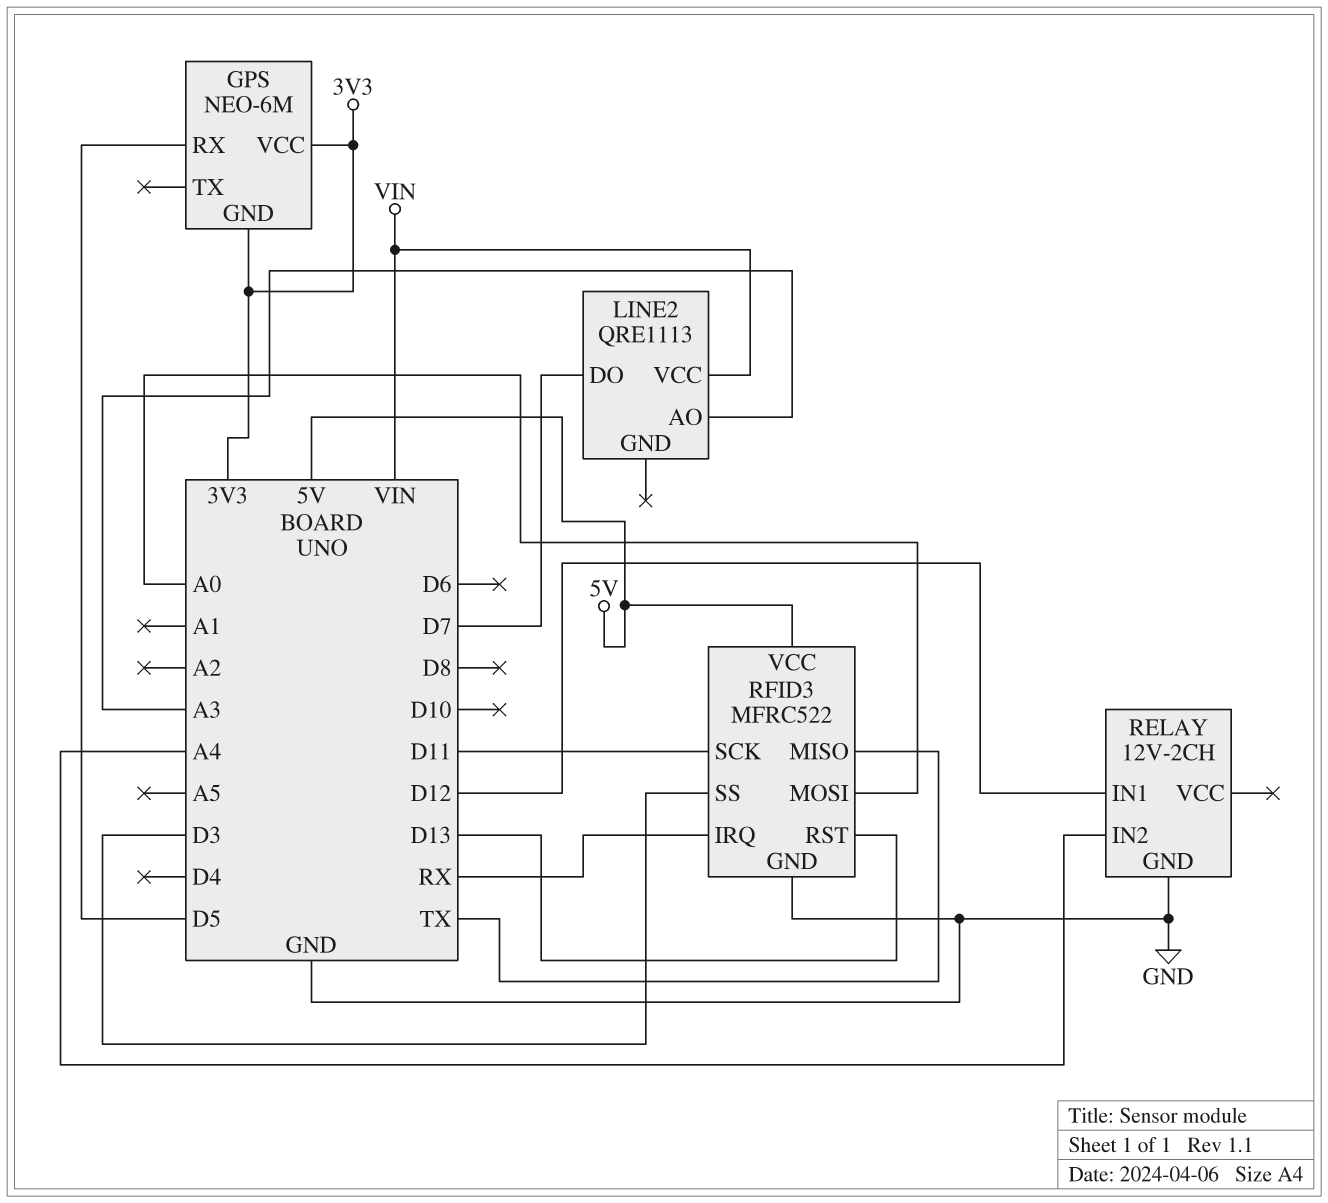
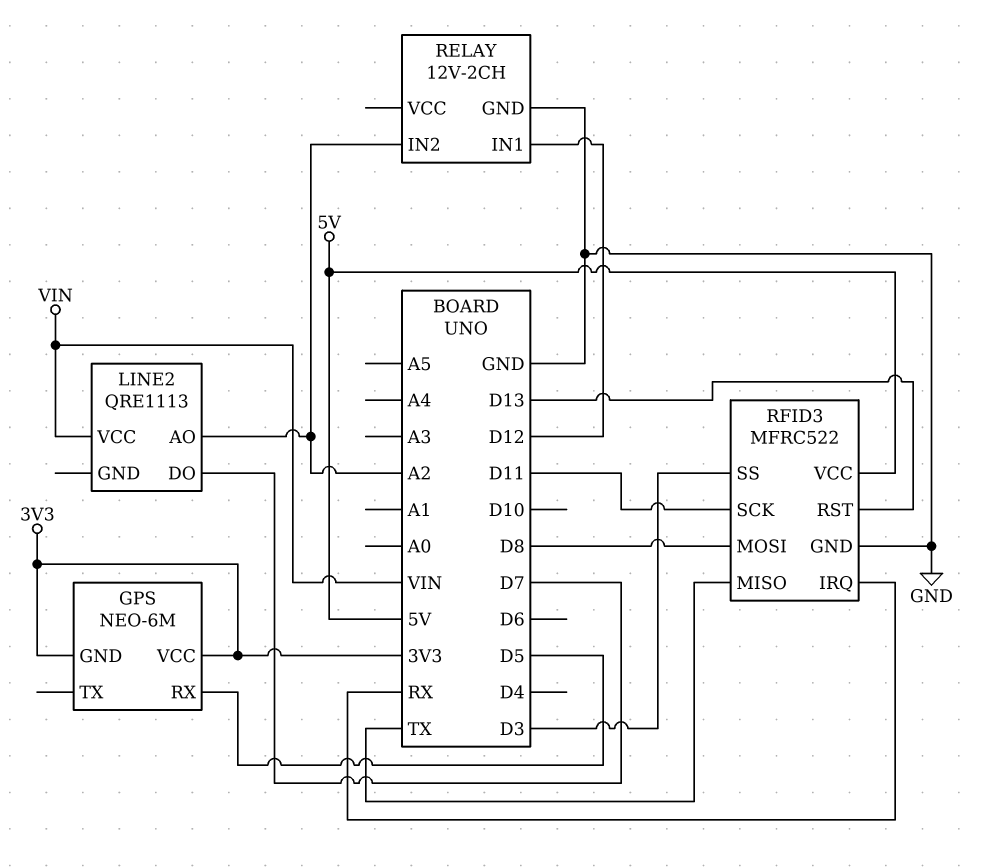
LINE2 pin AO: A3 -> A2
RELAY pin IN2: A4 -> A2
RFID3 pin MOSI: A0 -> D8

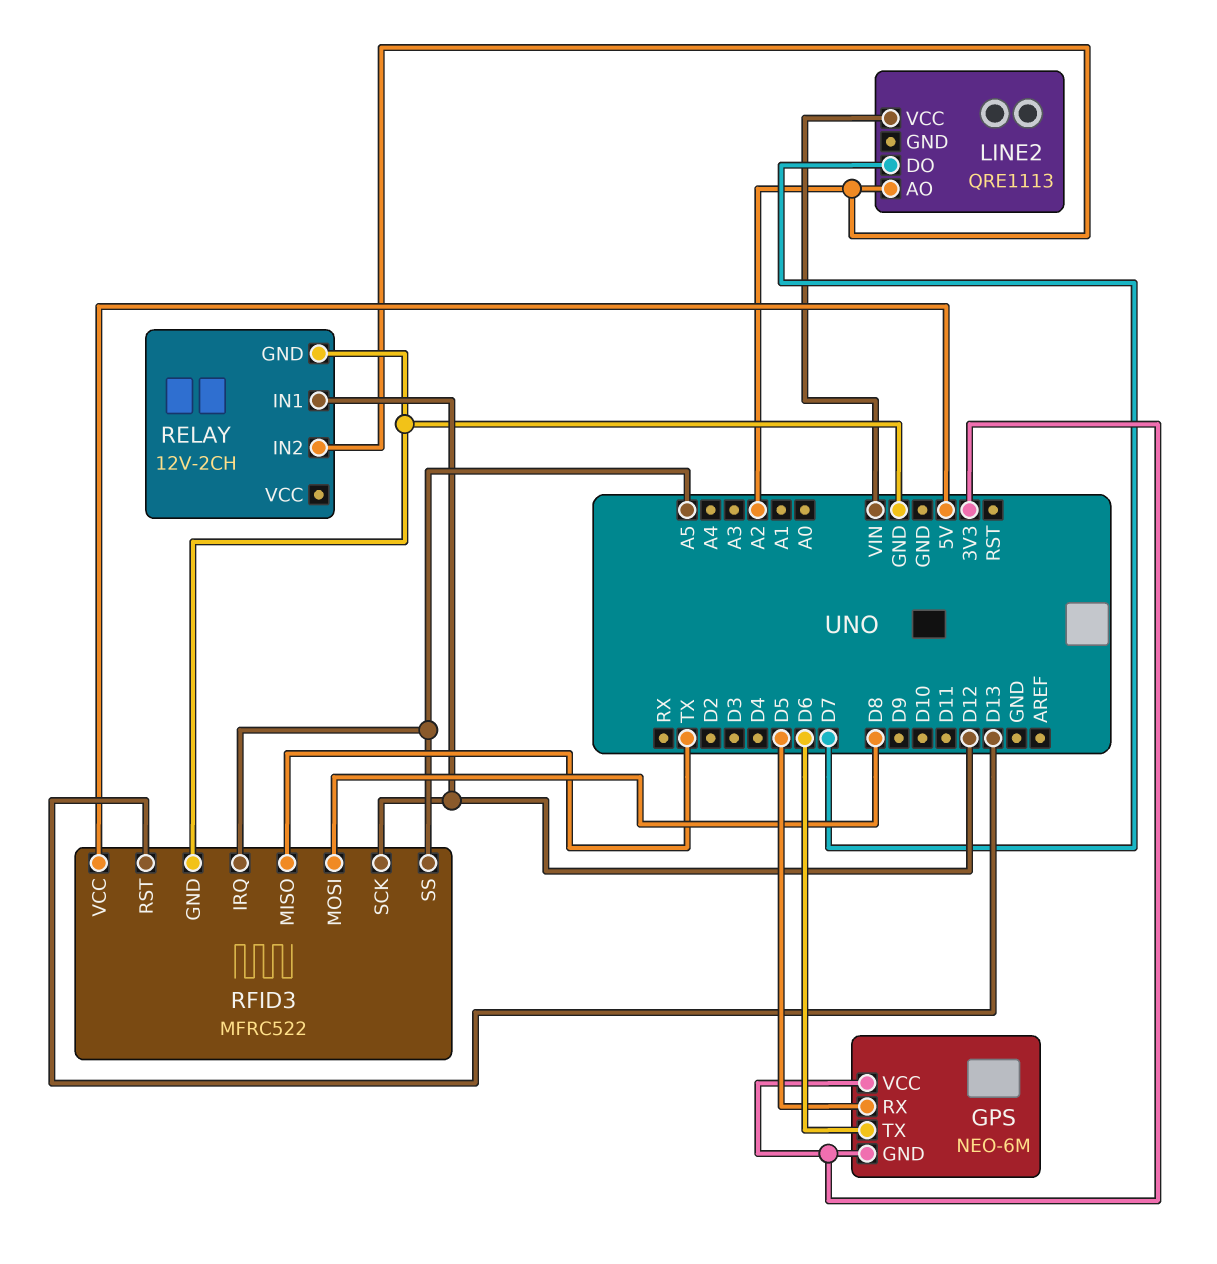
GPS pin TX: none -> D6
RFID3 pin IRQ: RX -> A5
RFID3 pin SCK: D11 -> D12
RFID3 pin SS: D3 -> A5

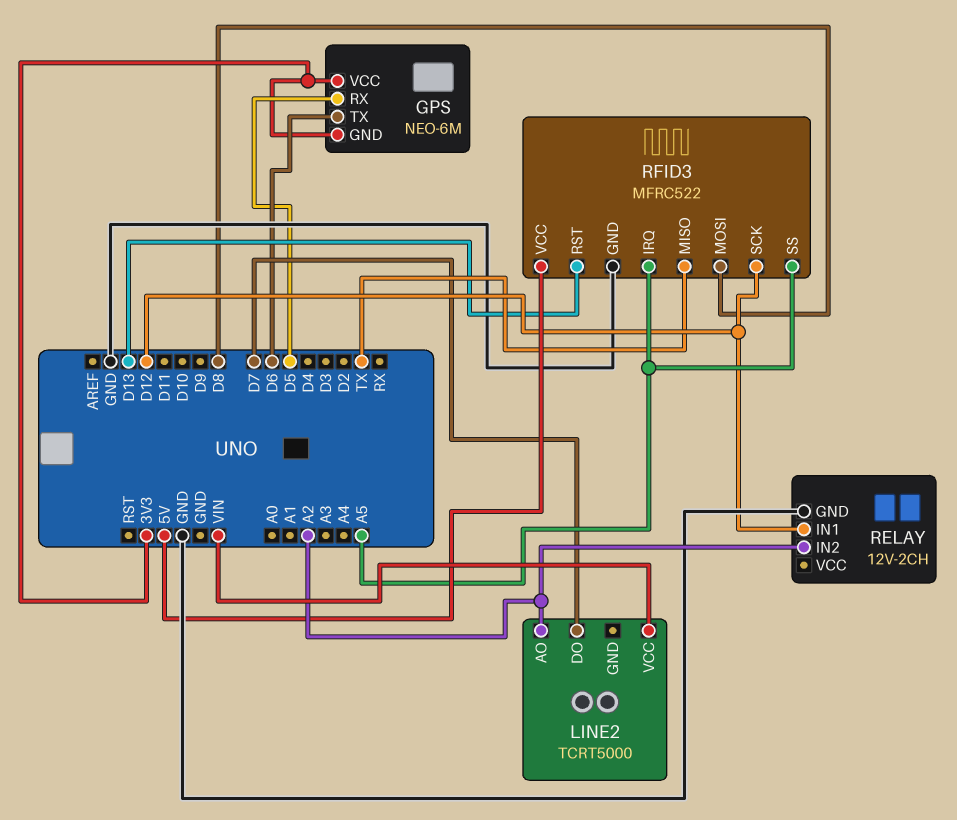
LINE2: QRE1113 -> TCRT5000

